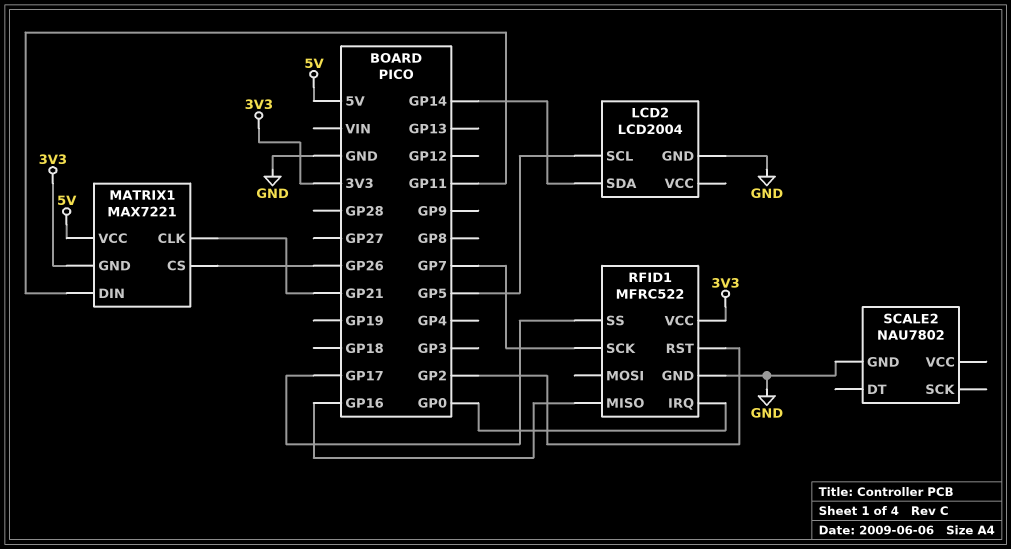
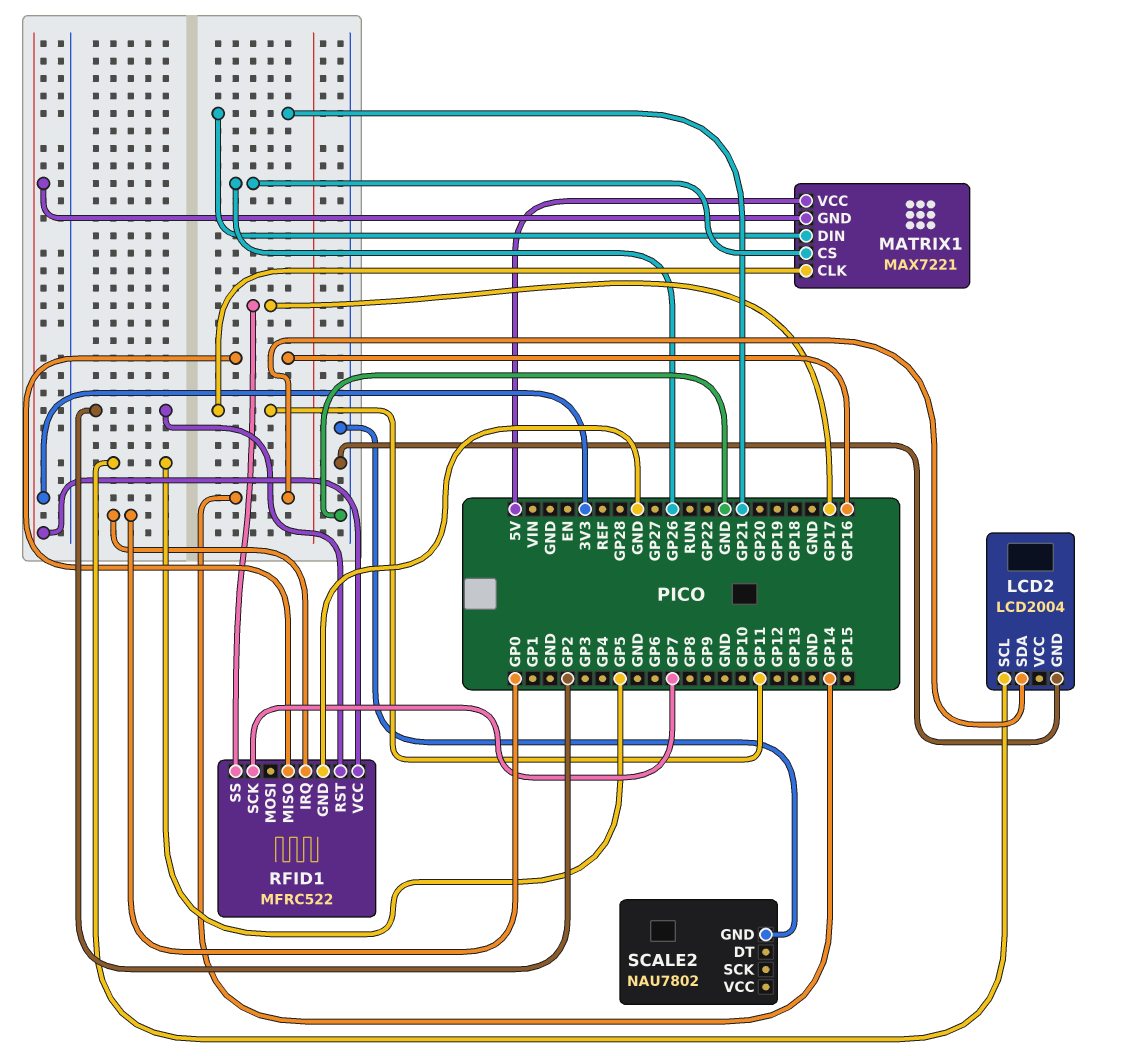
MATRIX1 pin CLK: GP21 -> GP11
MATRIX1 pin DIN: GP11 -> GP21

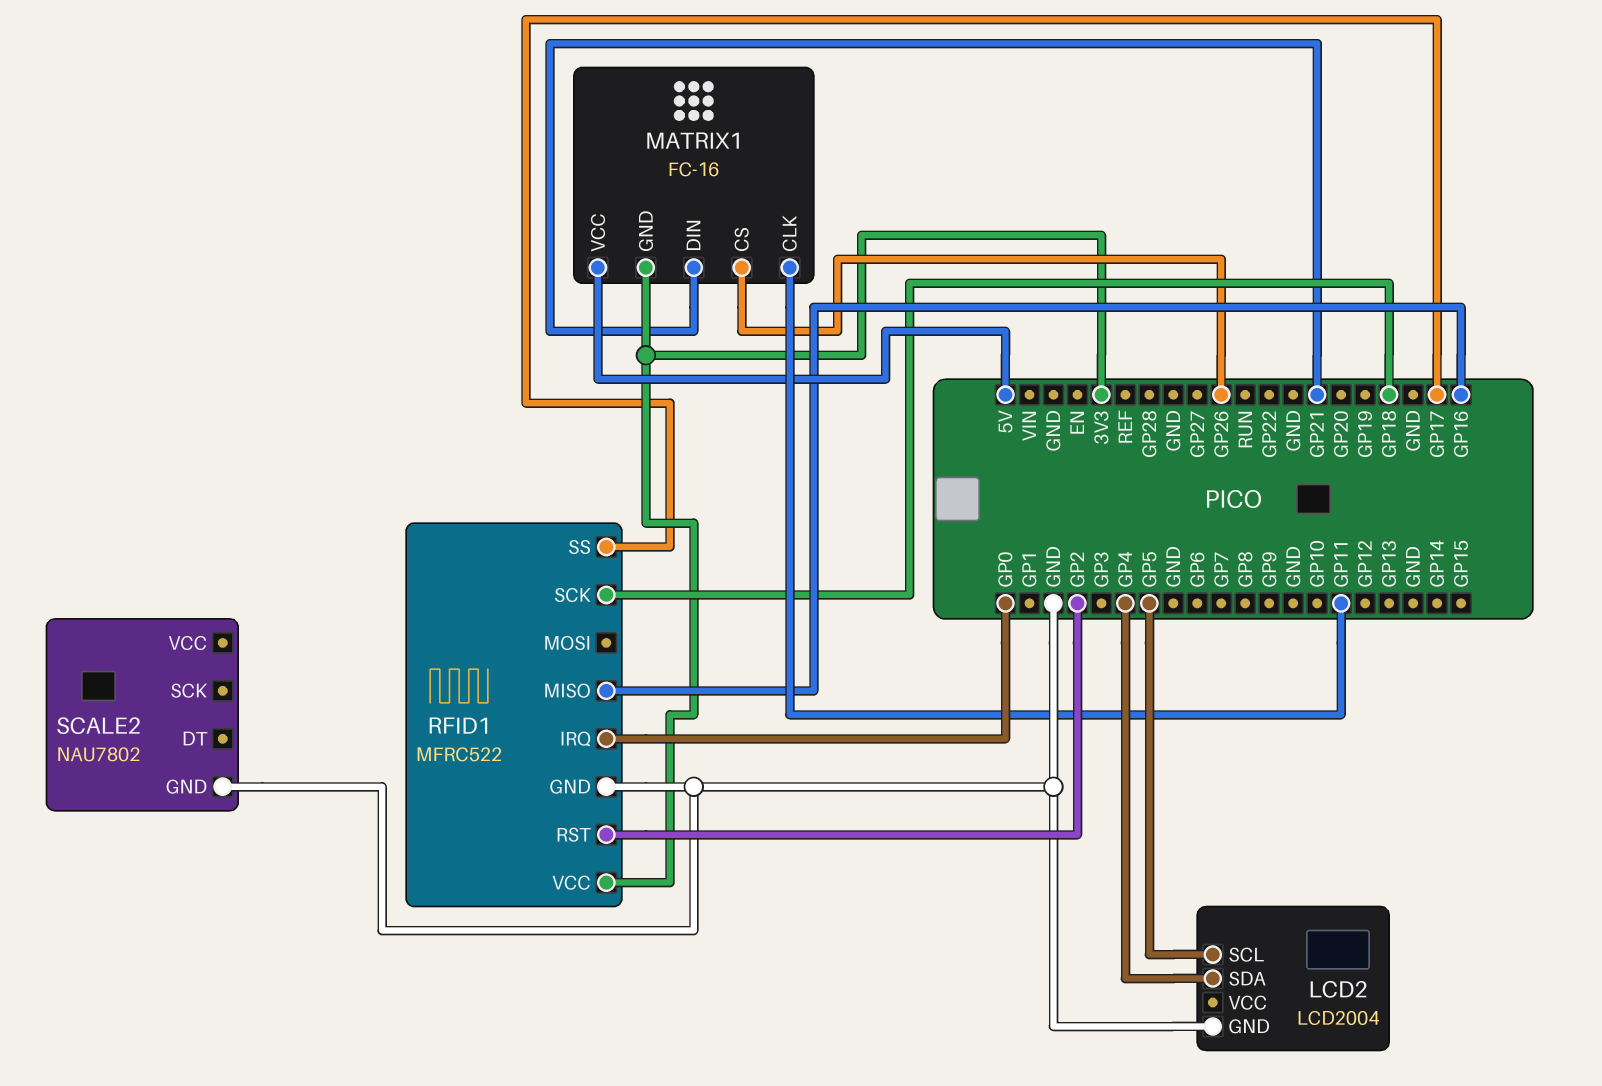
LCD2 pin SDA: GP14 -> GP4
MATRIX1: MAX7221 -> FC-16
RFID1 pin SCK: GP7 -> GP18

